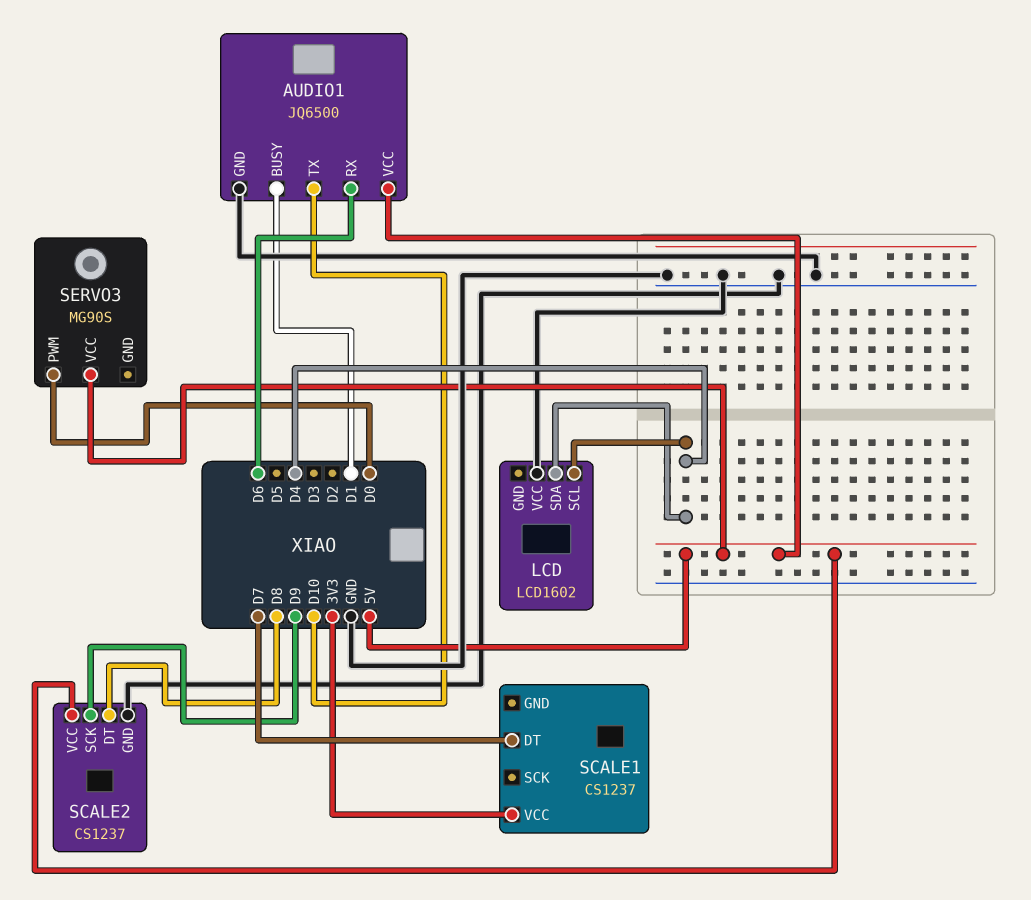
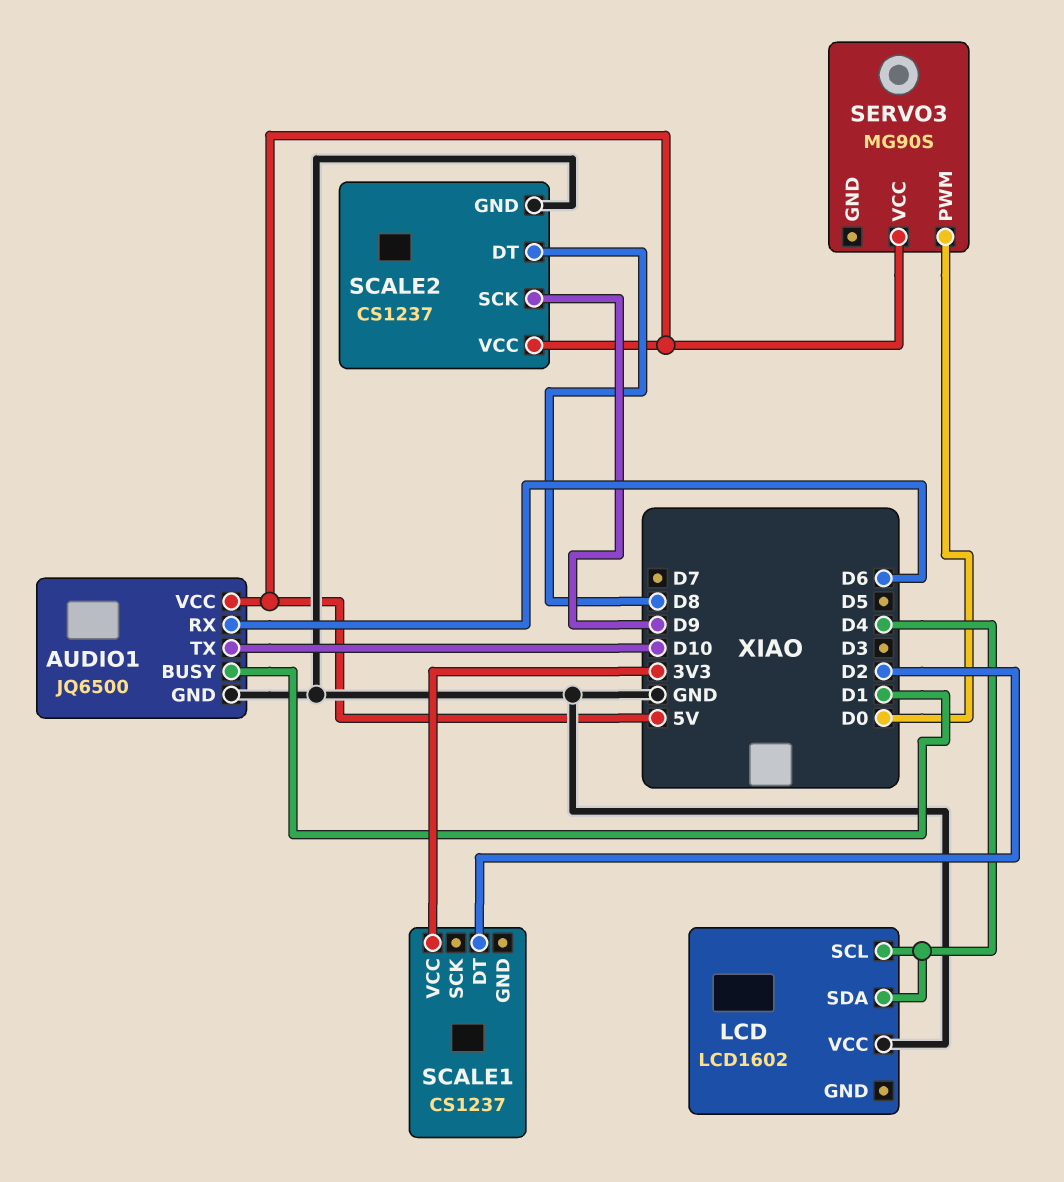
SCALE1 pin DT: D7 -> D2

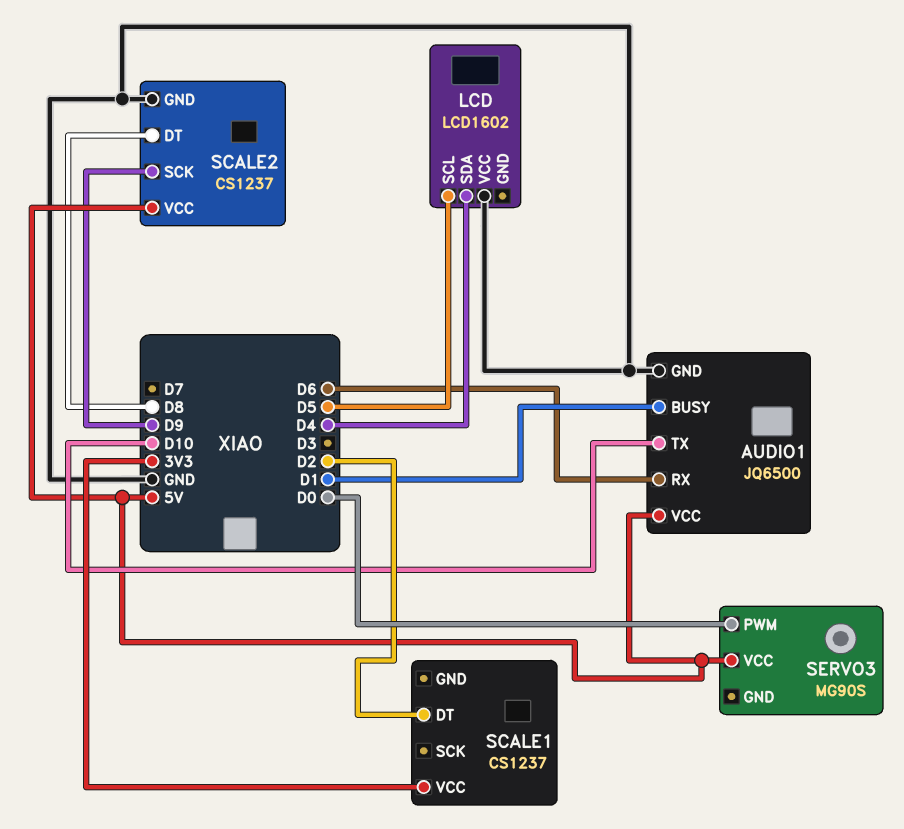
LCD pin SCL: D4 -> D5

